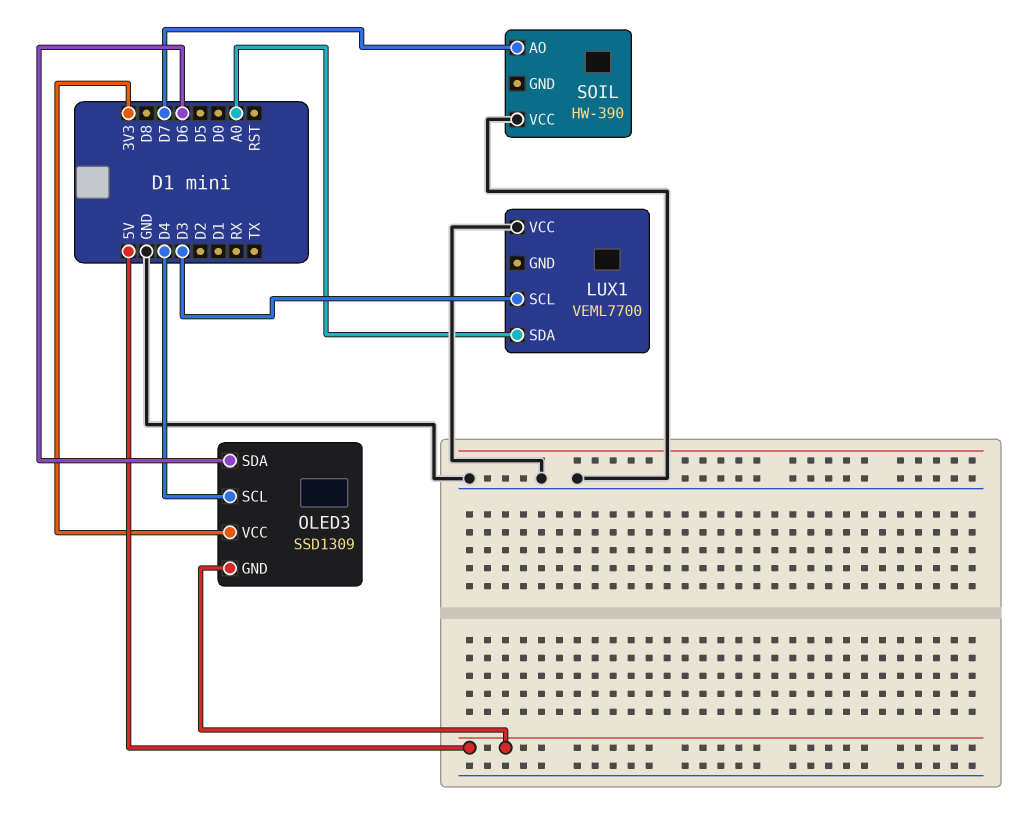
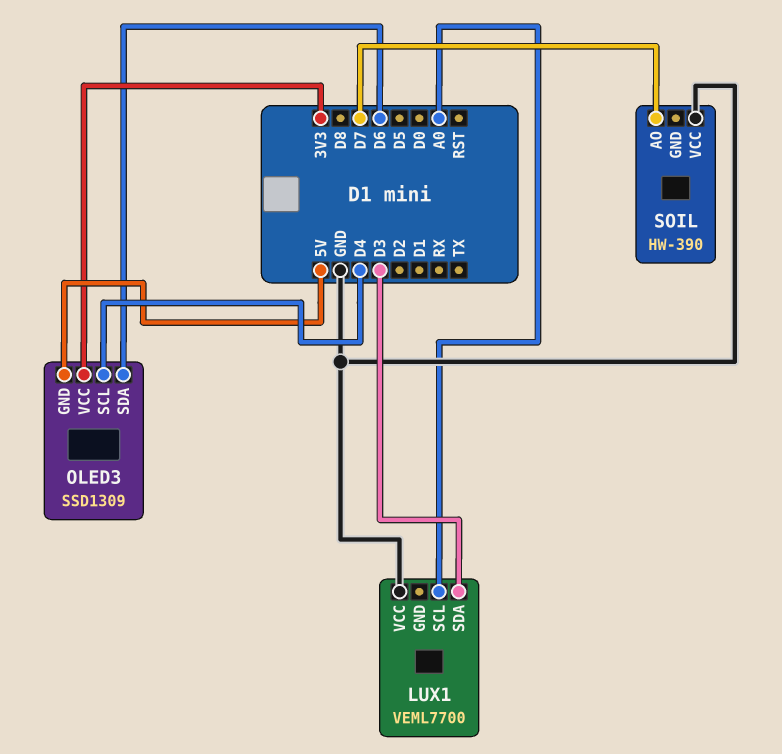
LUX1 pin SCL: D3 -> A0
LUX1 pin SDA: A0 -> D3

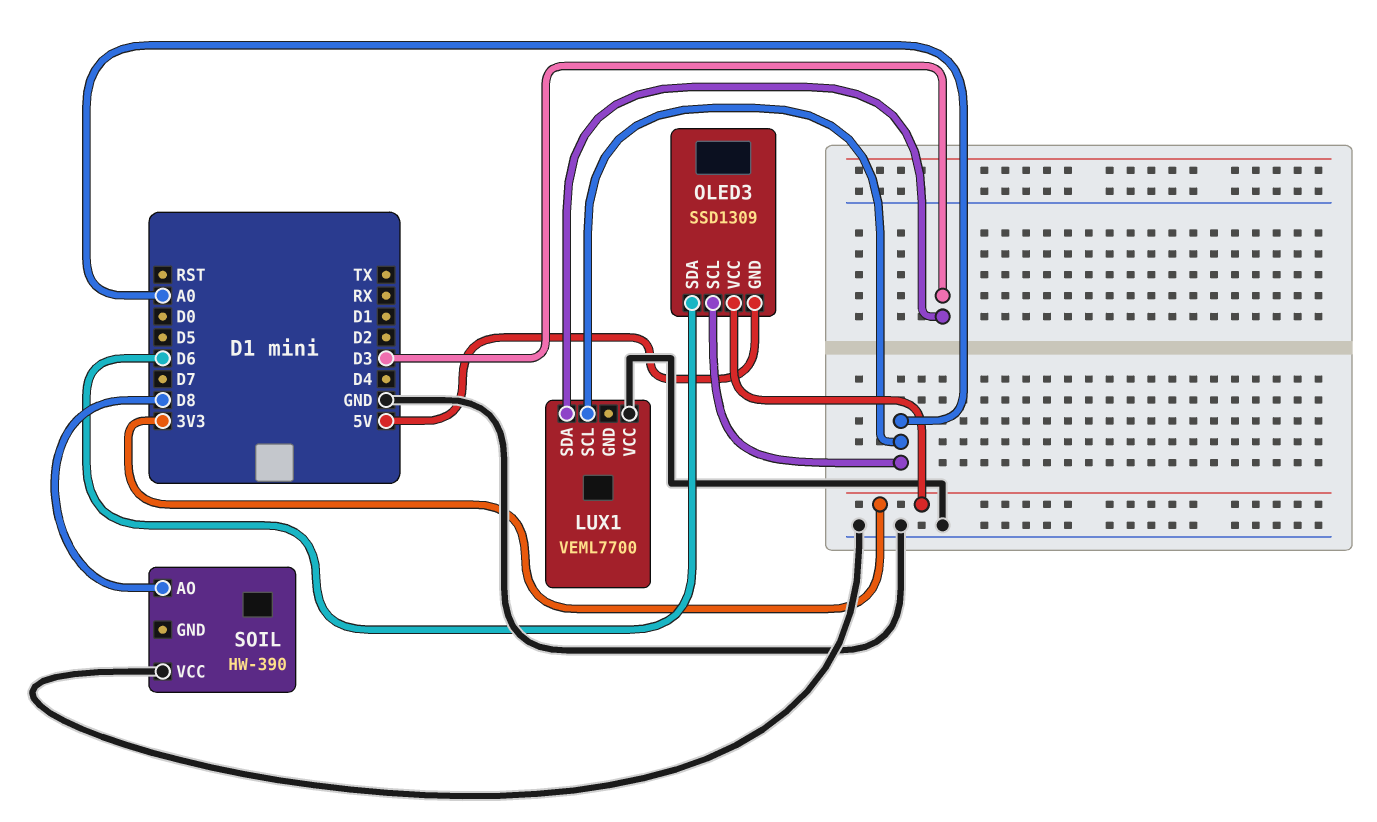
OLED3 pin SCL: D4 -> A0
SOIL pin AO: D7 -> D8

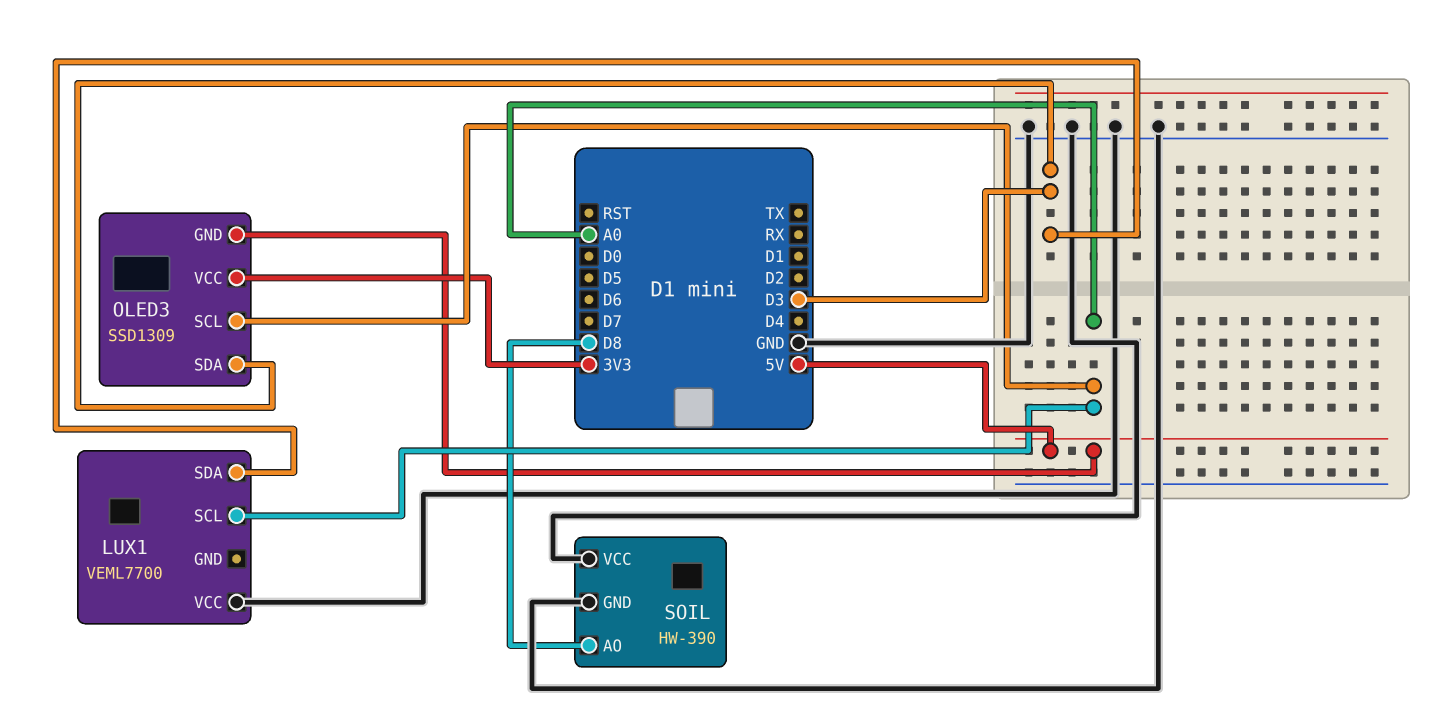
OLED3 pin SDA: D6 -> D3
SOIL pin GND: none -> GND

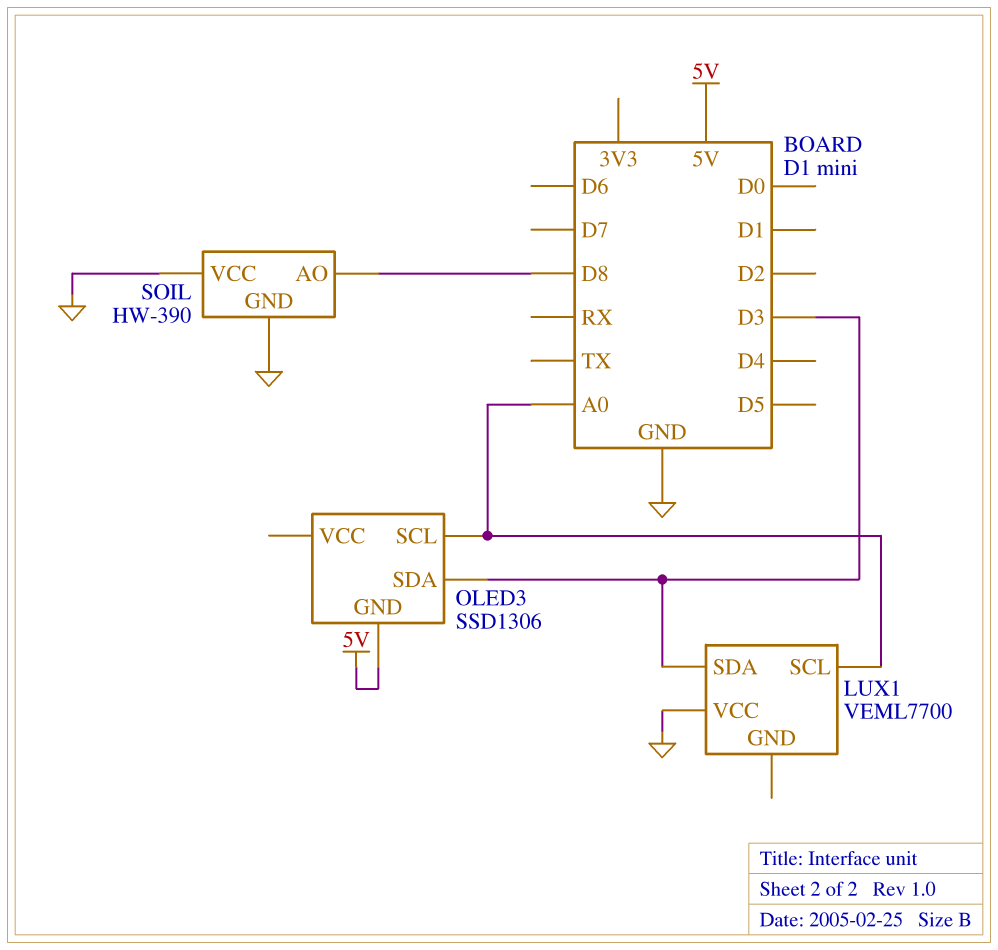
OLED3: SSD1309 -> SSD1306
OLED3 pin VCC: 3V3 -> none

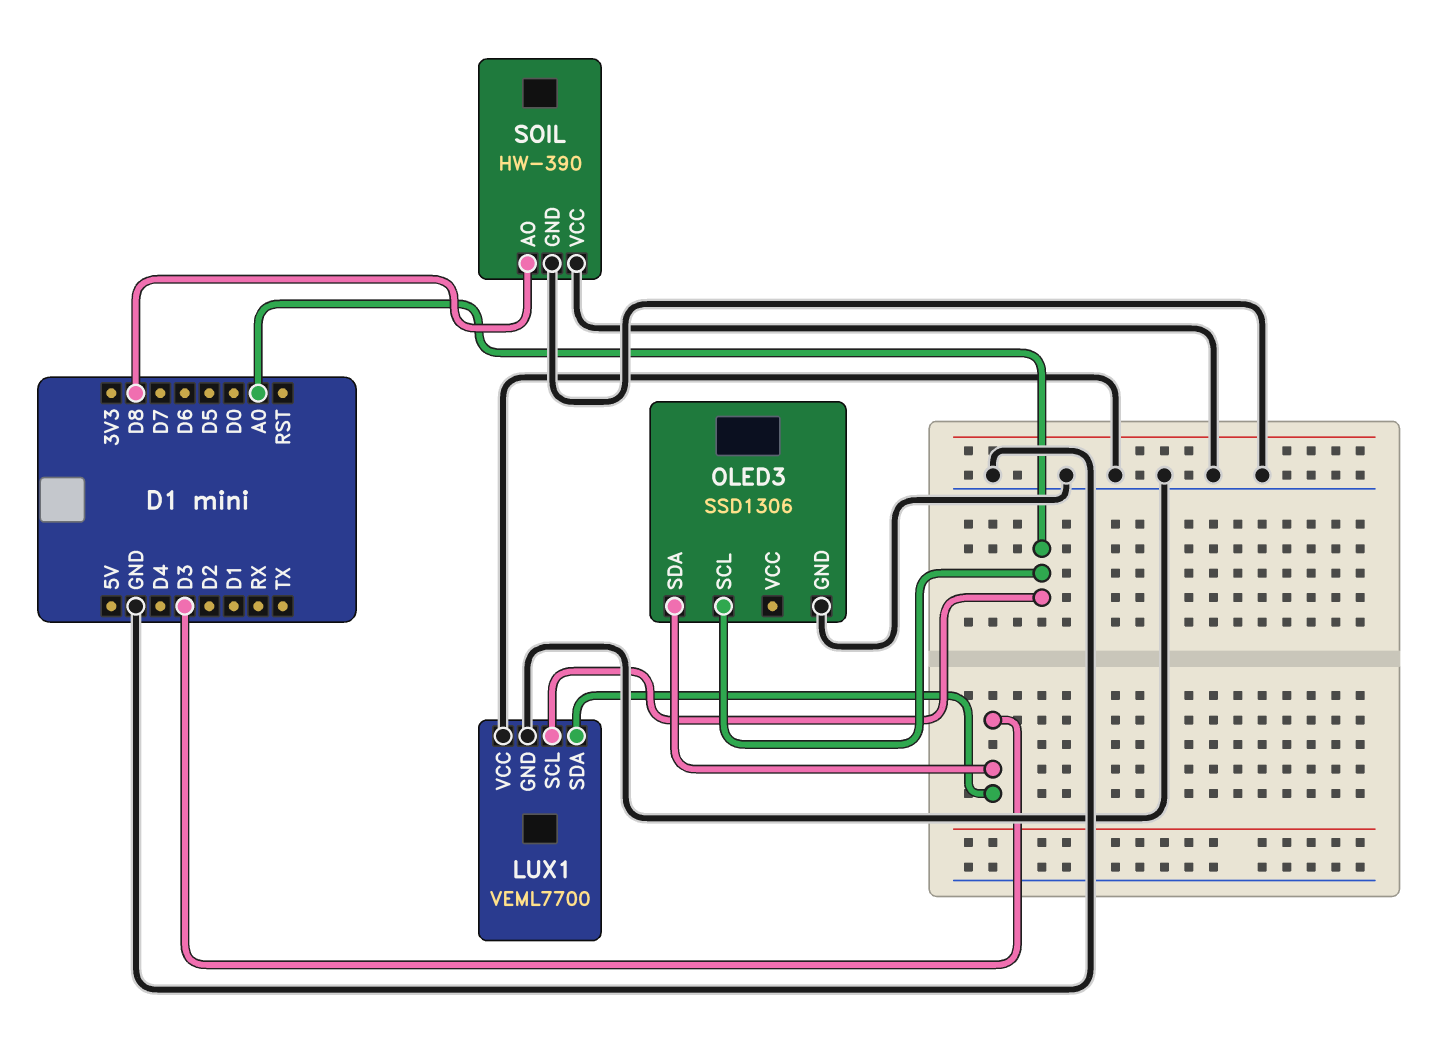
LUX1 pin GND: none -> GND
OLED3 pin GND: 5V -> GND

